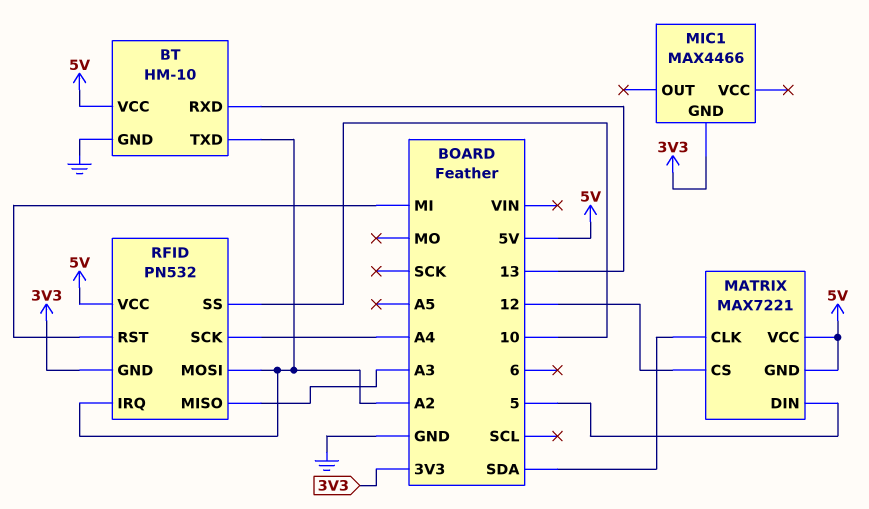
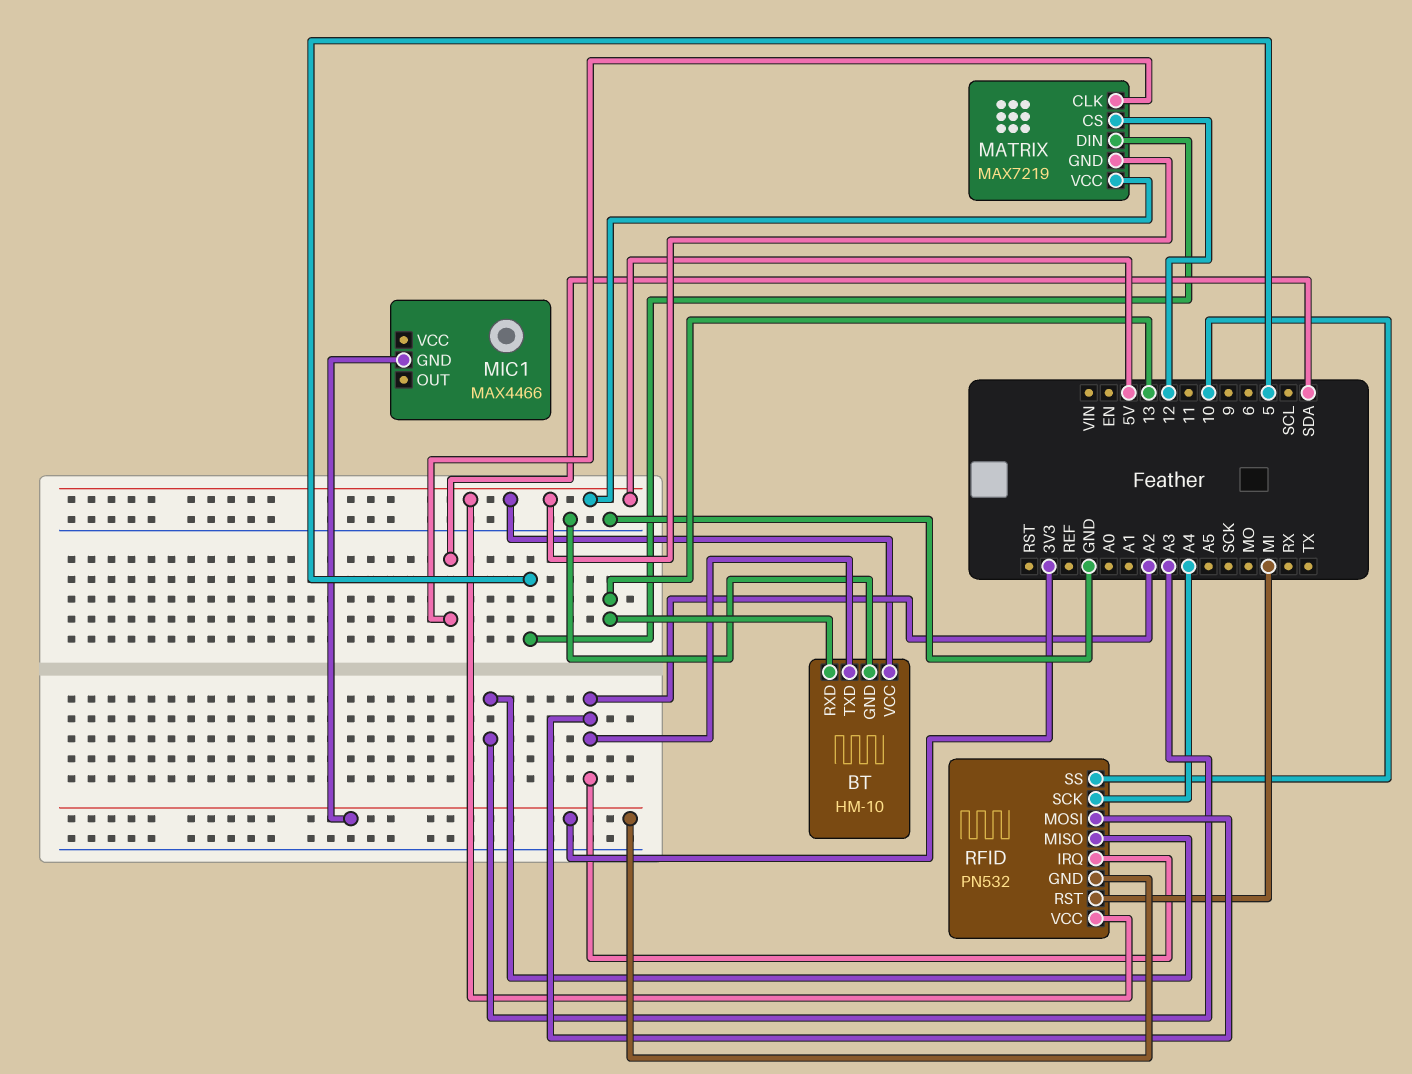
MATRIX: MAX7221 -> MAX7219

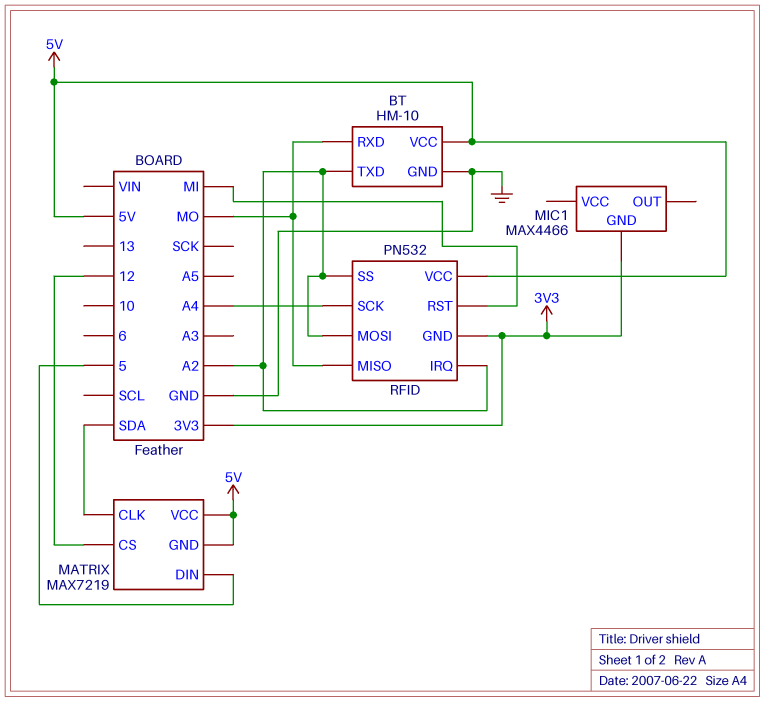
BT pin RXD: 13 -> MO
RFID pin MISO: A3 -> MO
RFID pin SS: 10 -> A2

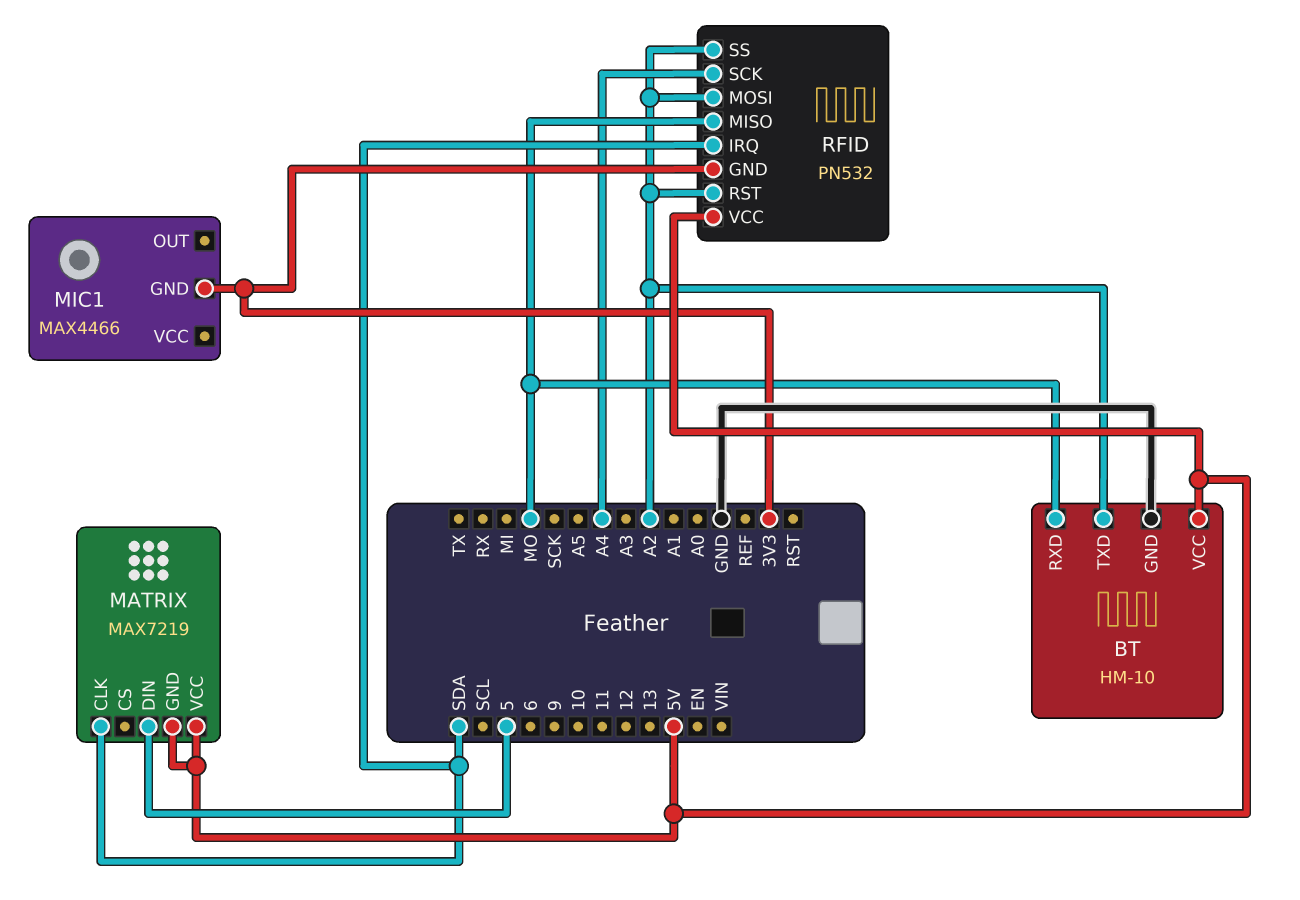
MATRIX pin CS: 12 -> none
RFID pin IRQ: A2 -> SDA
RFID pin RST: MI -> A2

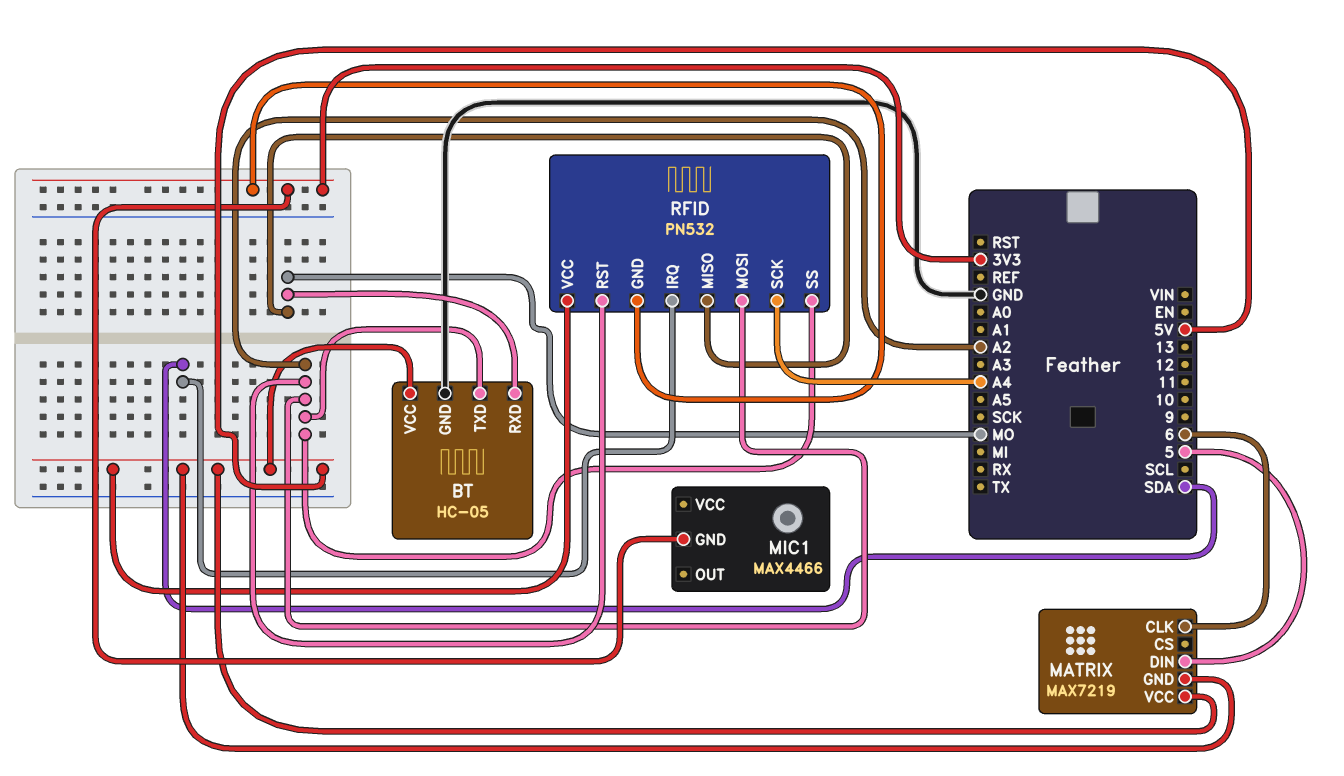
BT: HM-10 -> HC-05
MATRIX pin CLK: SDA -> 6

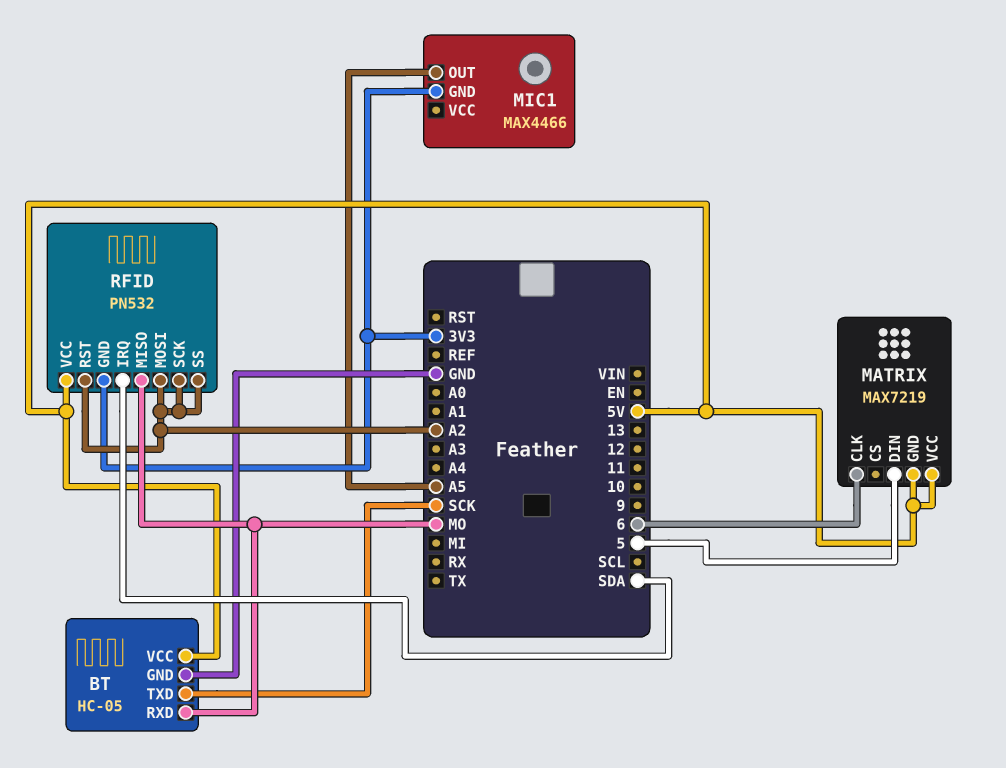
BT pin TXD: A2 -> SCK
MIC1 pin OUT: none -> A5
RFID pin SCK: A4 -> A2

